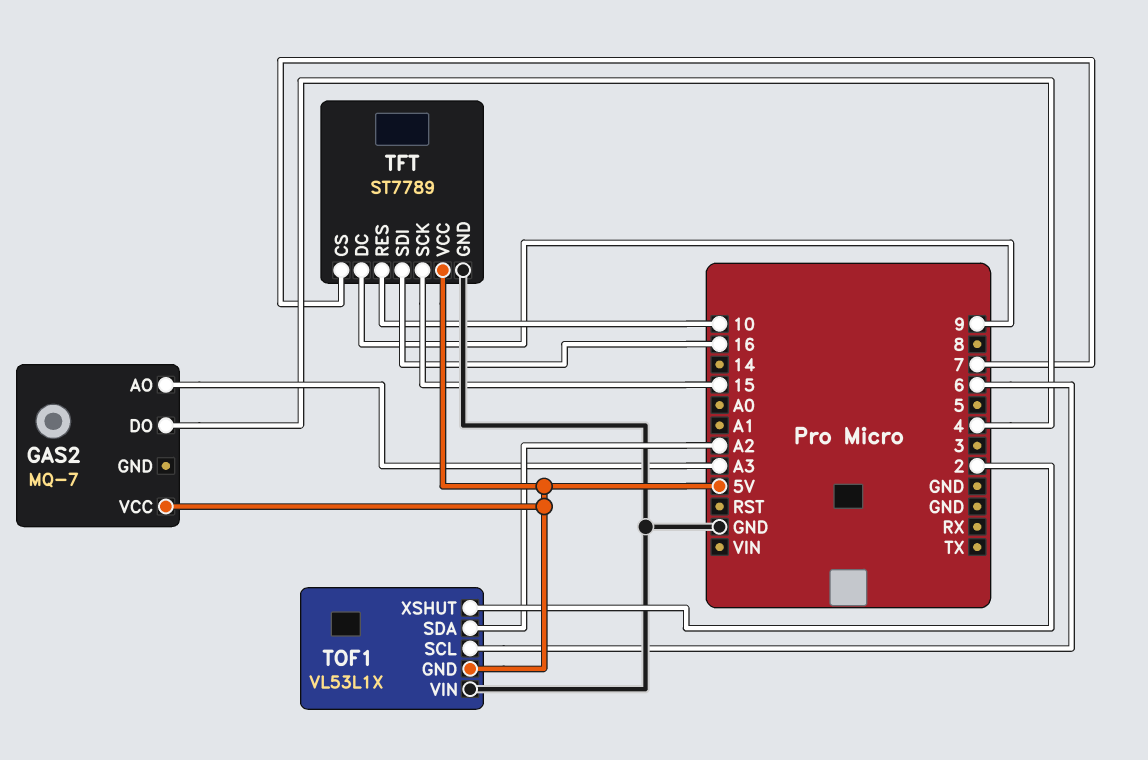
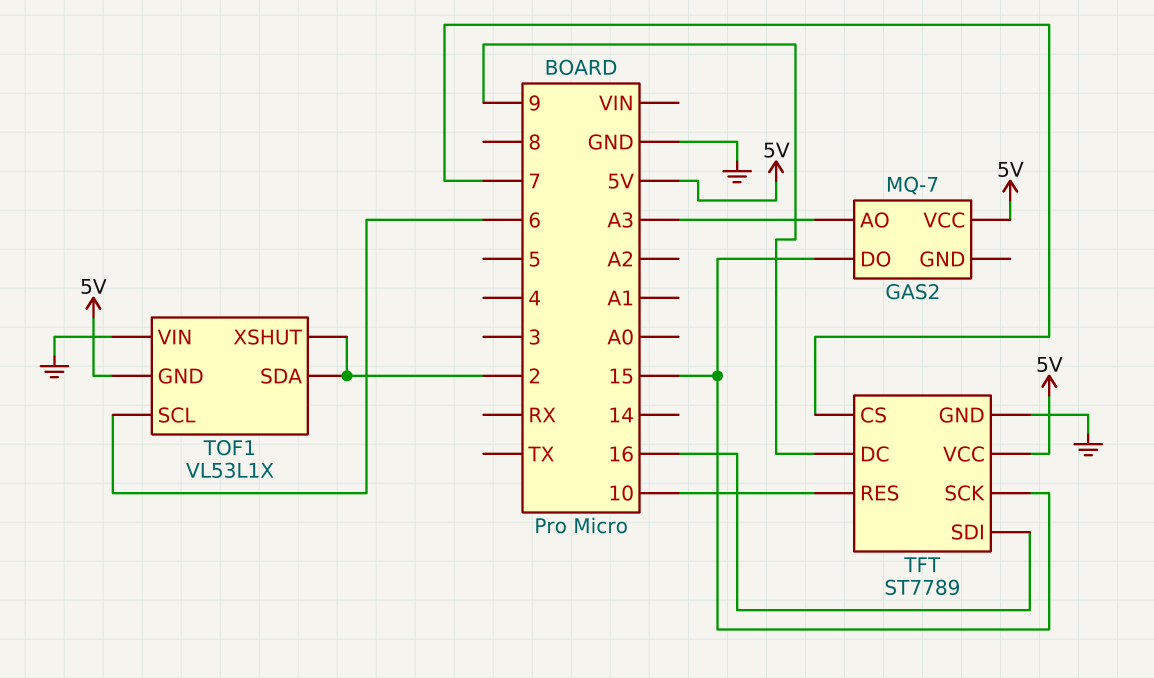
GAS2 pin DO: 4 -> 15
TOF1 pin SDA: A2 -> 2

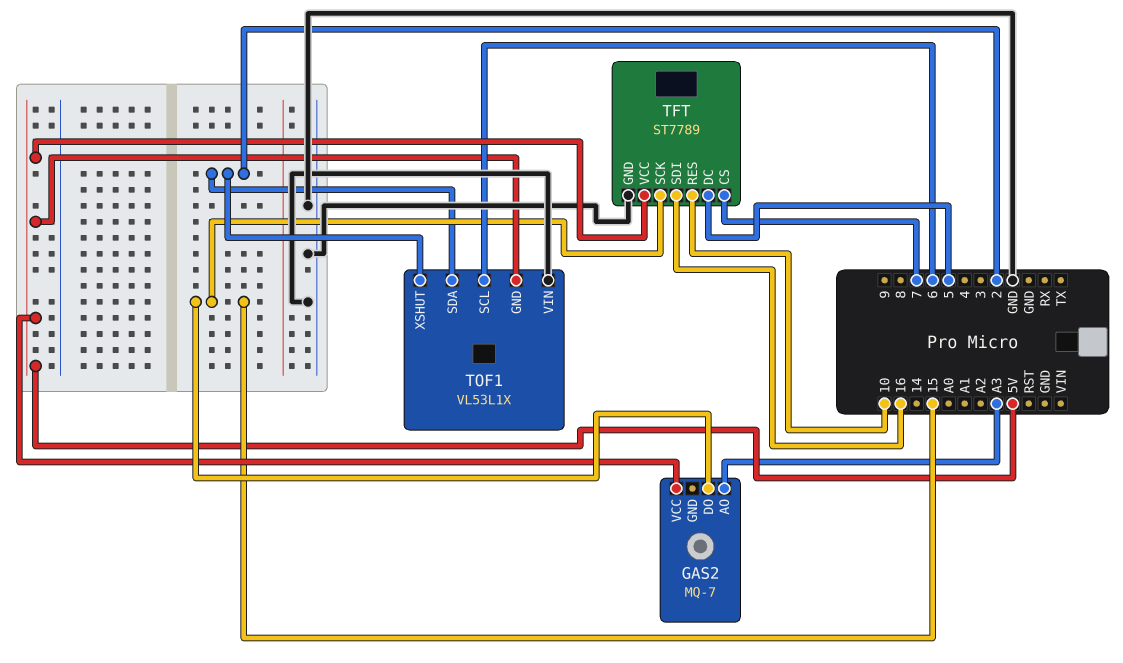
TFT pin DC: 9 -> 5

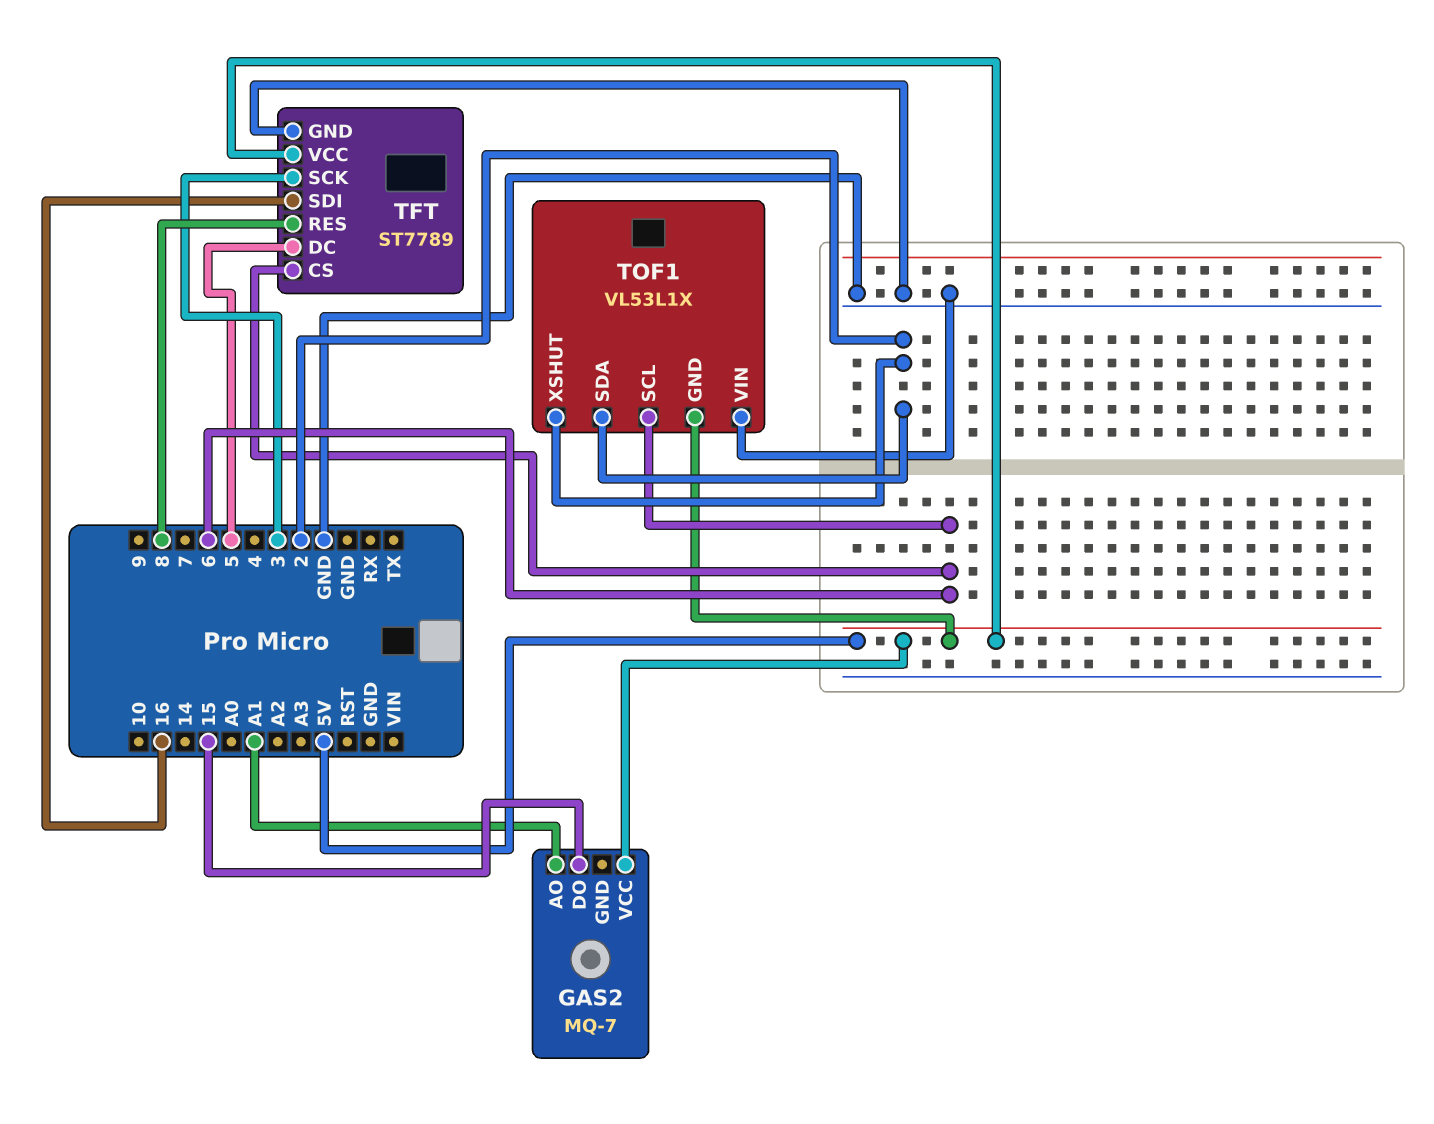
GAS2 pin AO: A3 -> A1
TFT pin CS: 7 -> 6
TFT pin RES: 10 -> 8
TFT pin SCK: 15 -> 3

